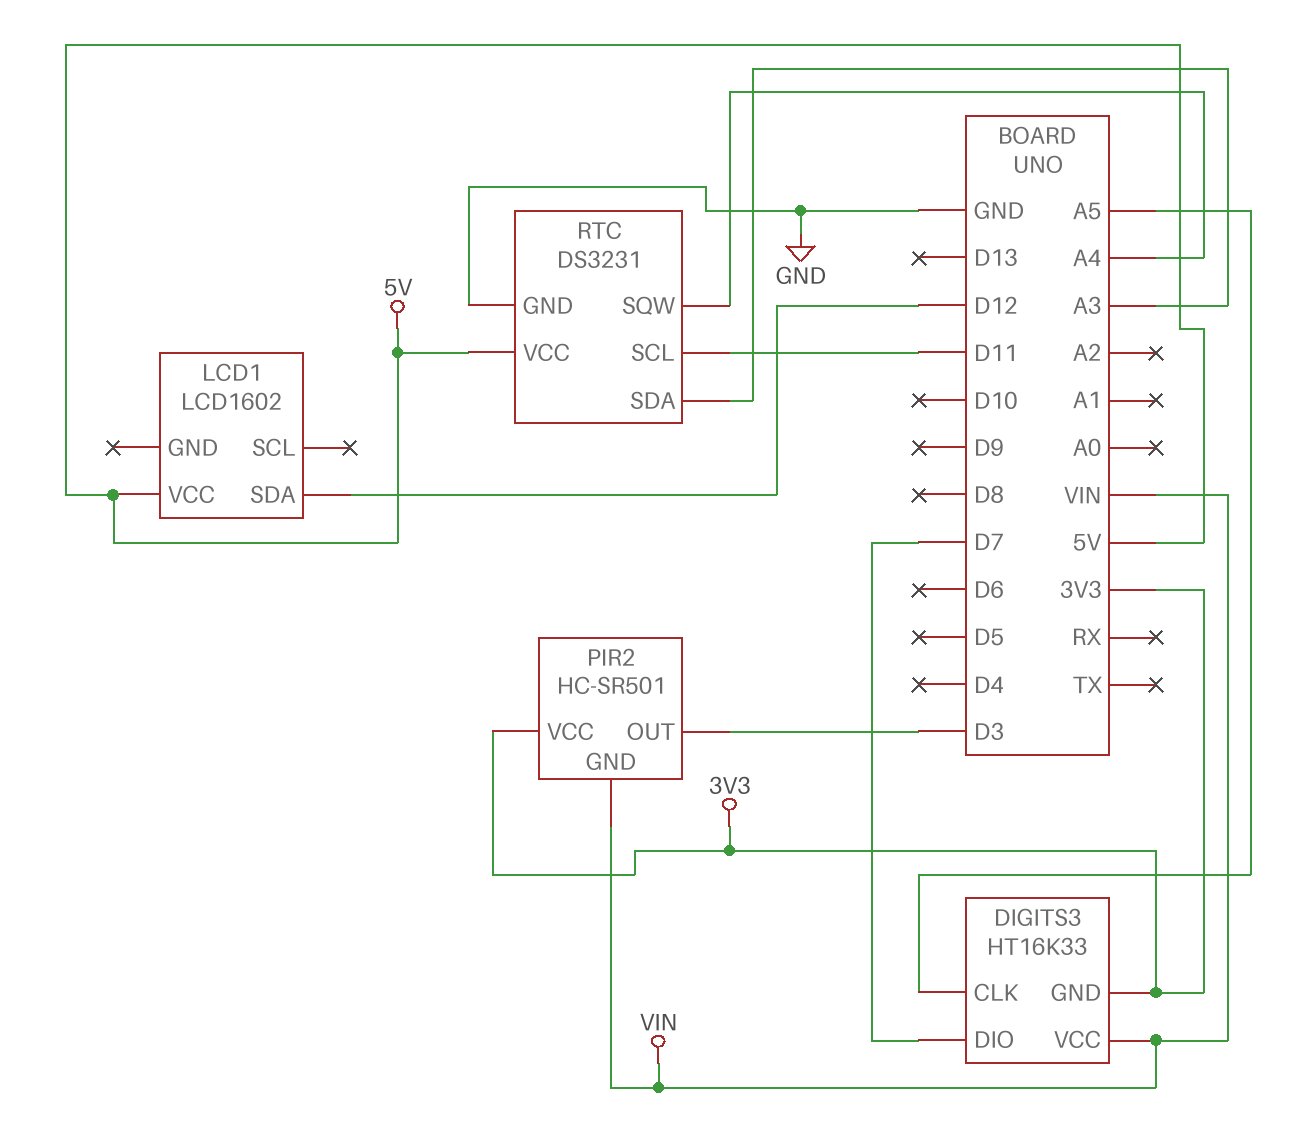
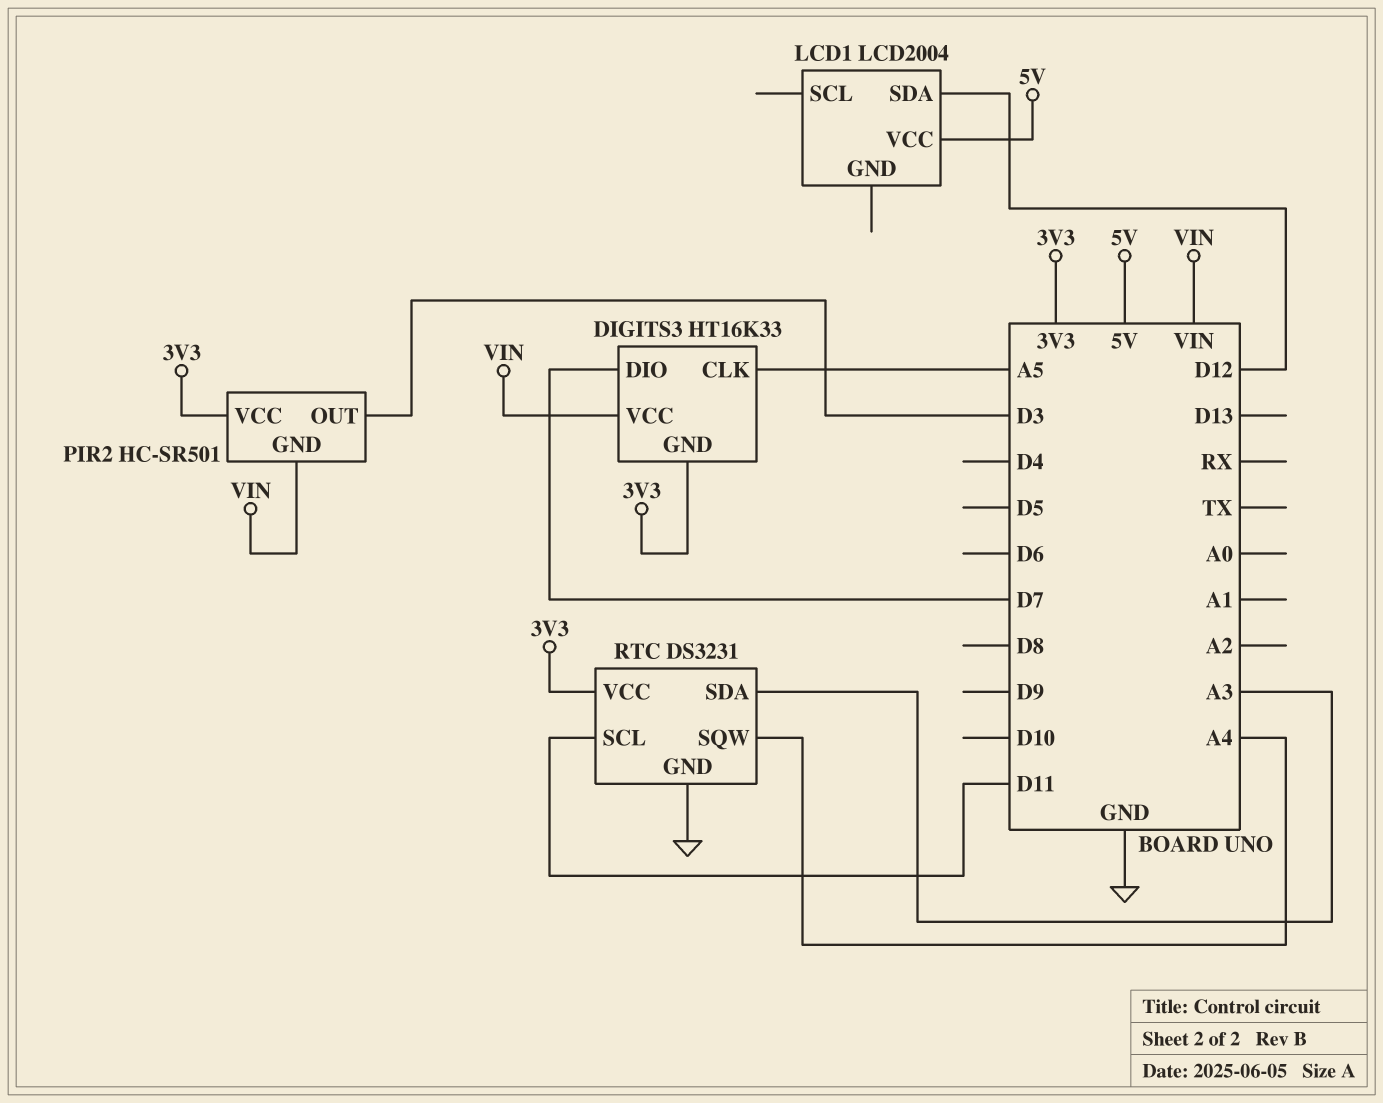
LCD1: LCD1602 -> LCD2004
RTC pin VCC: 5V -> 3V3

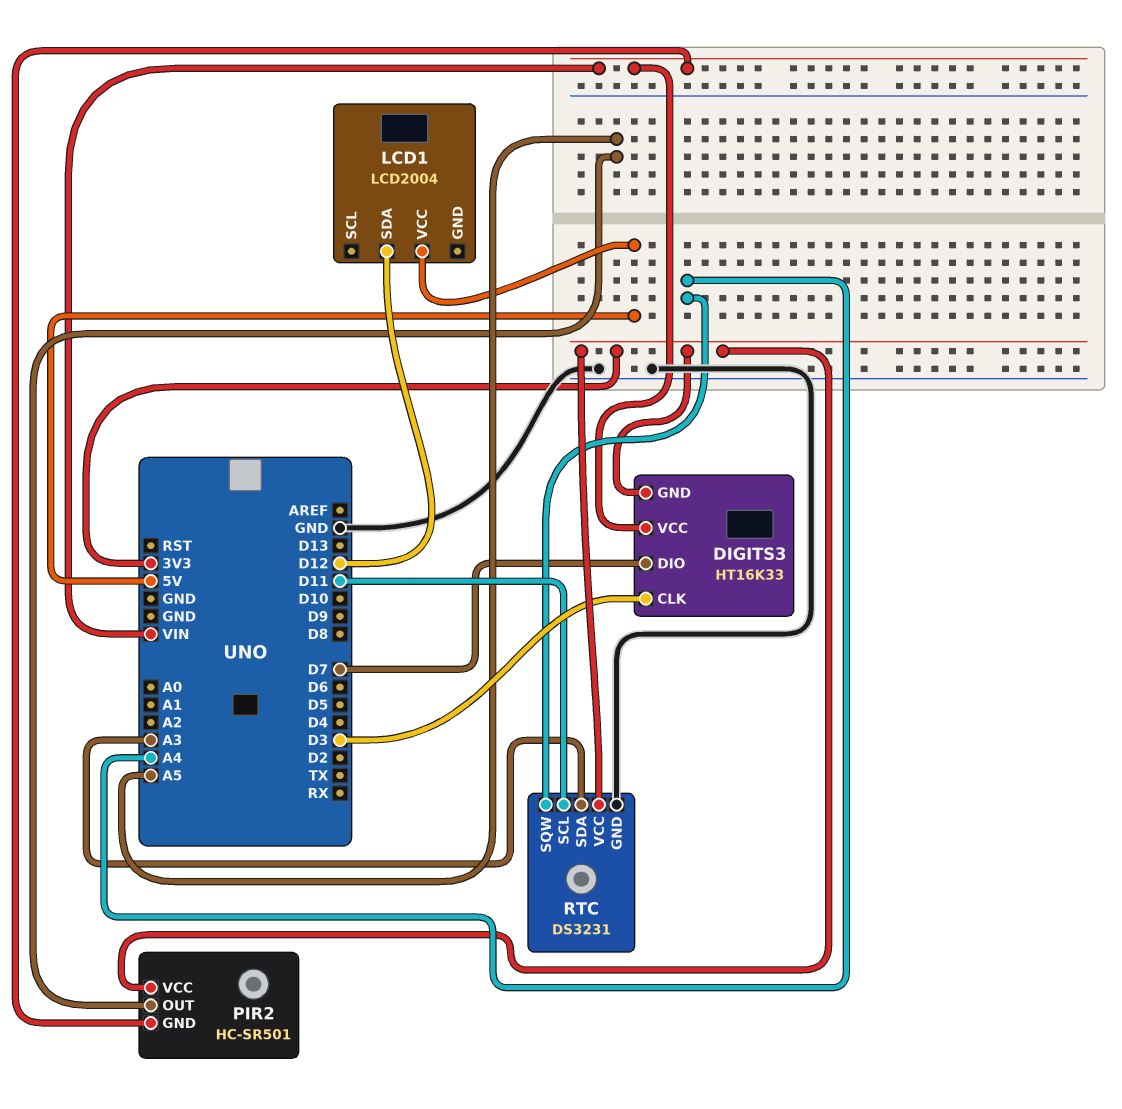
DIGITS3 pin CLK: A5 -> D3
PIR2 pin OUT: D3 -> A5

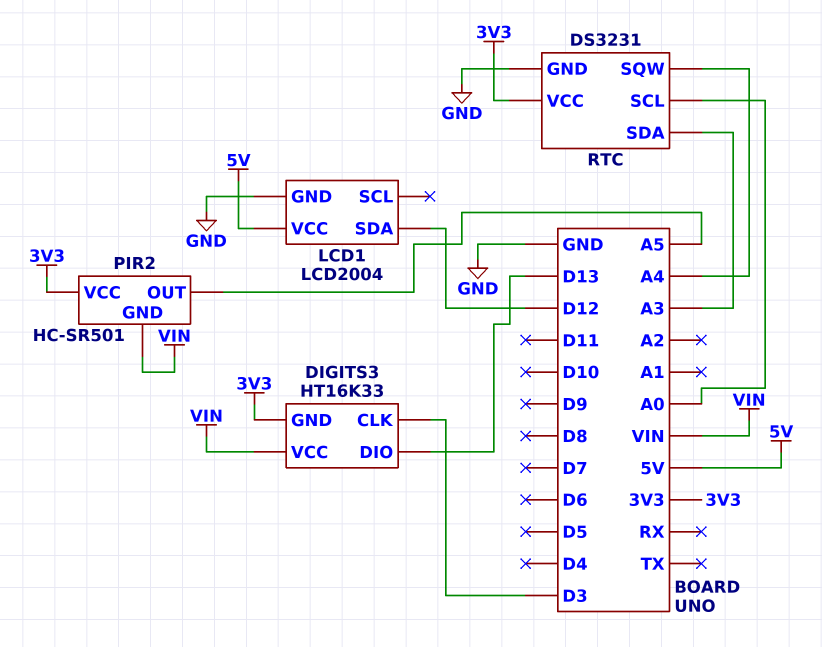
DIGITS3 pin DIO: D7 -> D13
LCD1 pin GND: none -> GND
RTC pin SCL: D11 -> A0

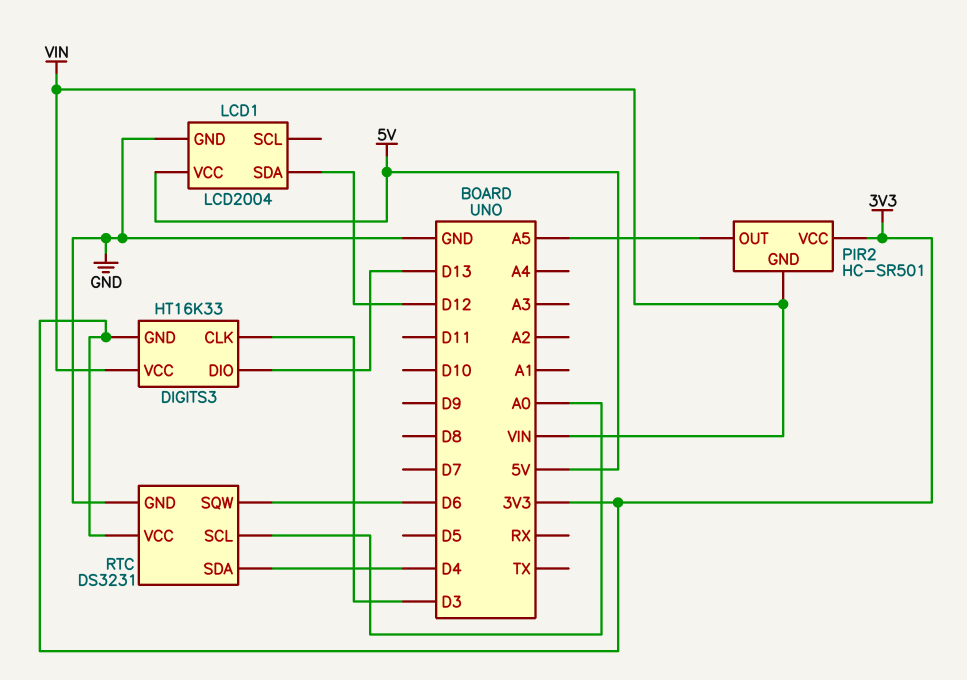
RTC pin SDA: A3 -> D4
RTC pin SQW: A4 -> D6

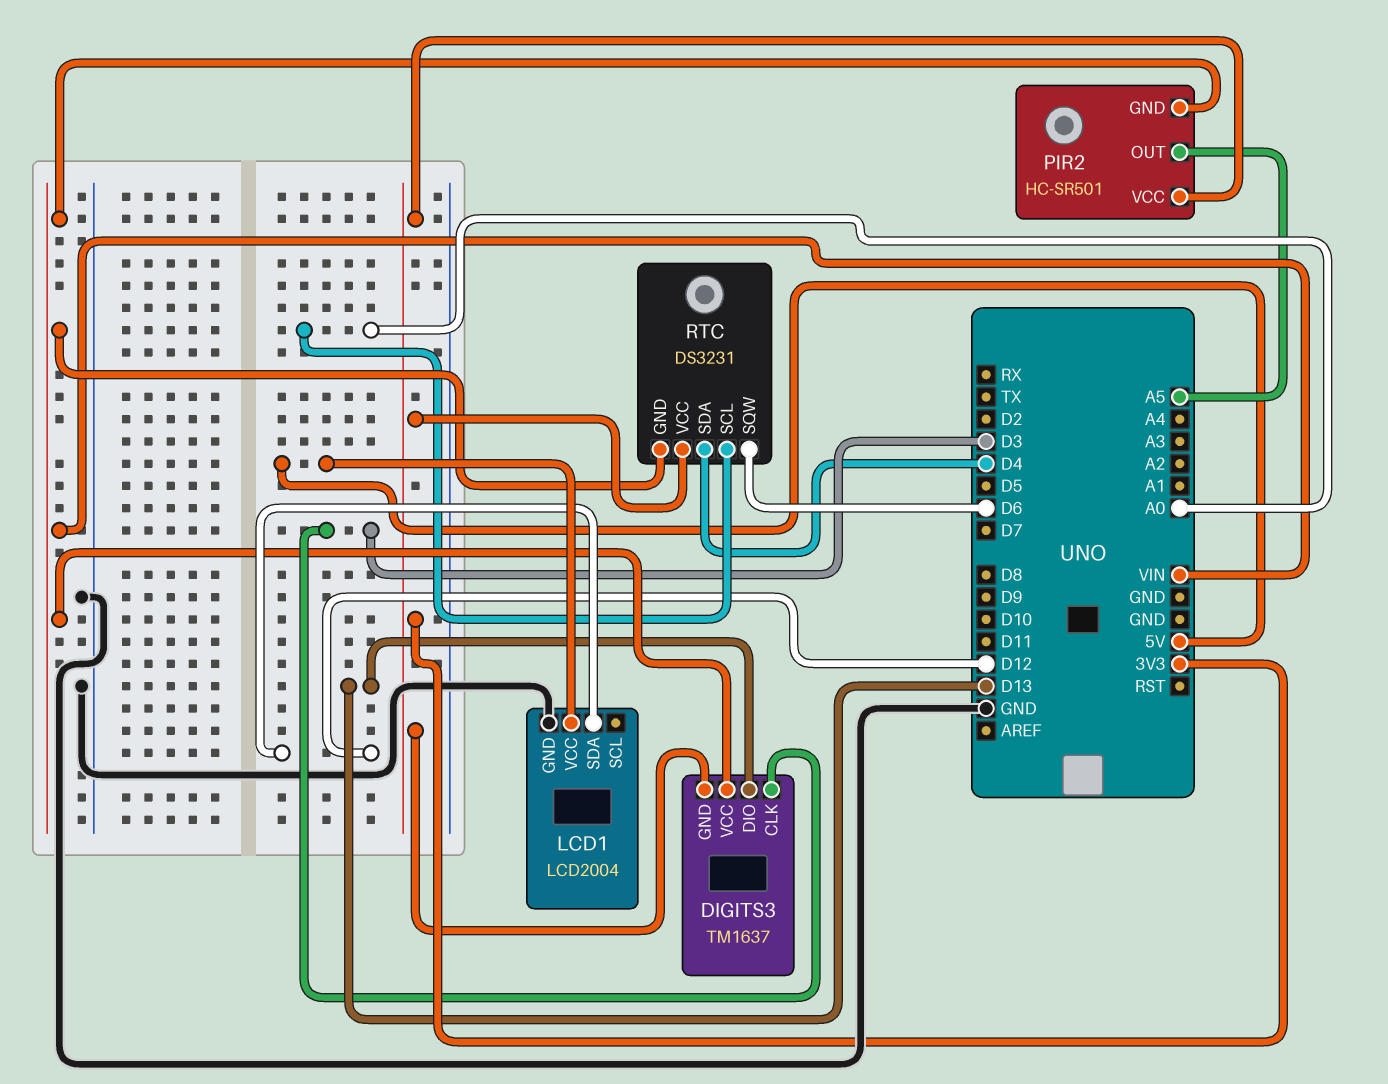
DIGITS3: HT16K33 -> TM1637
RTC pin GND: GND -> VIN

